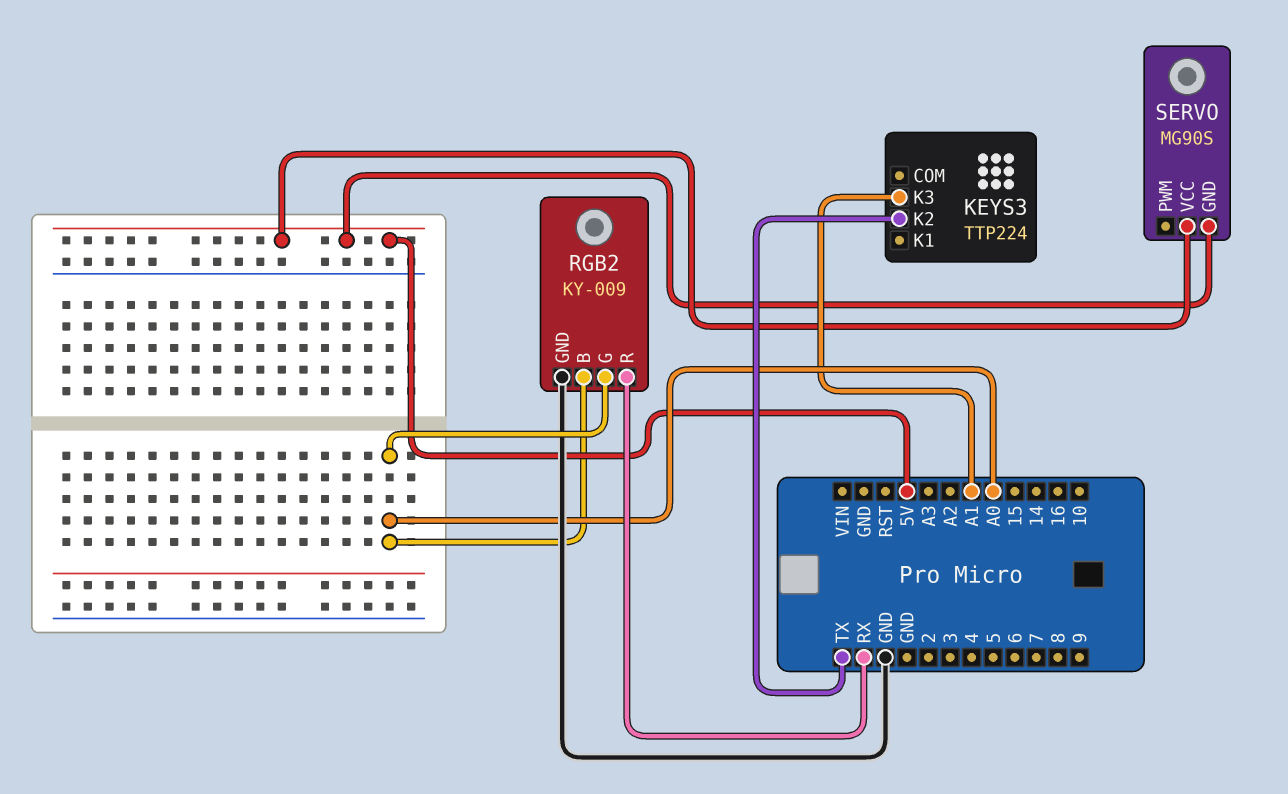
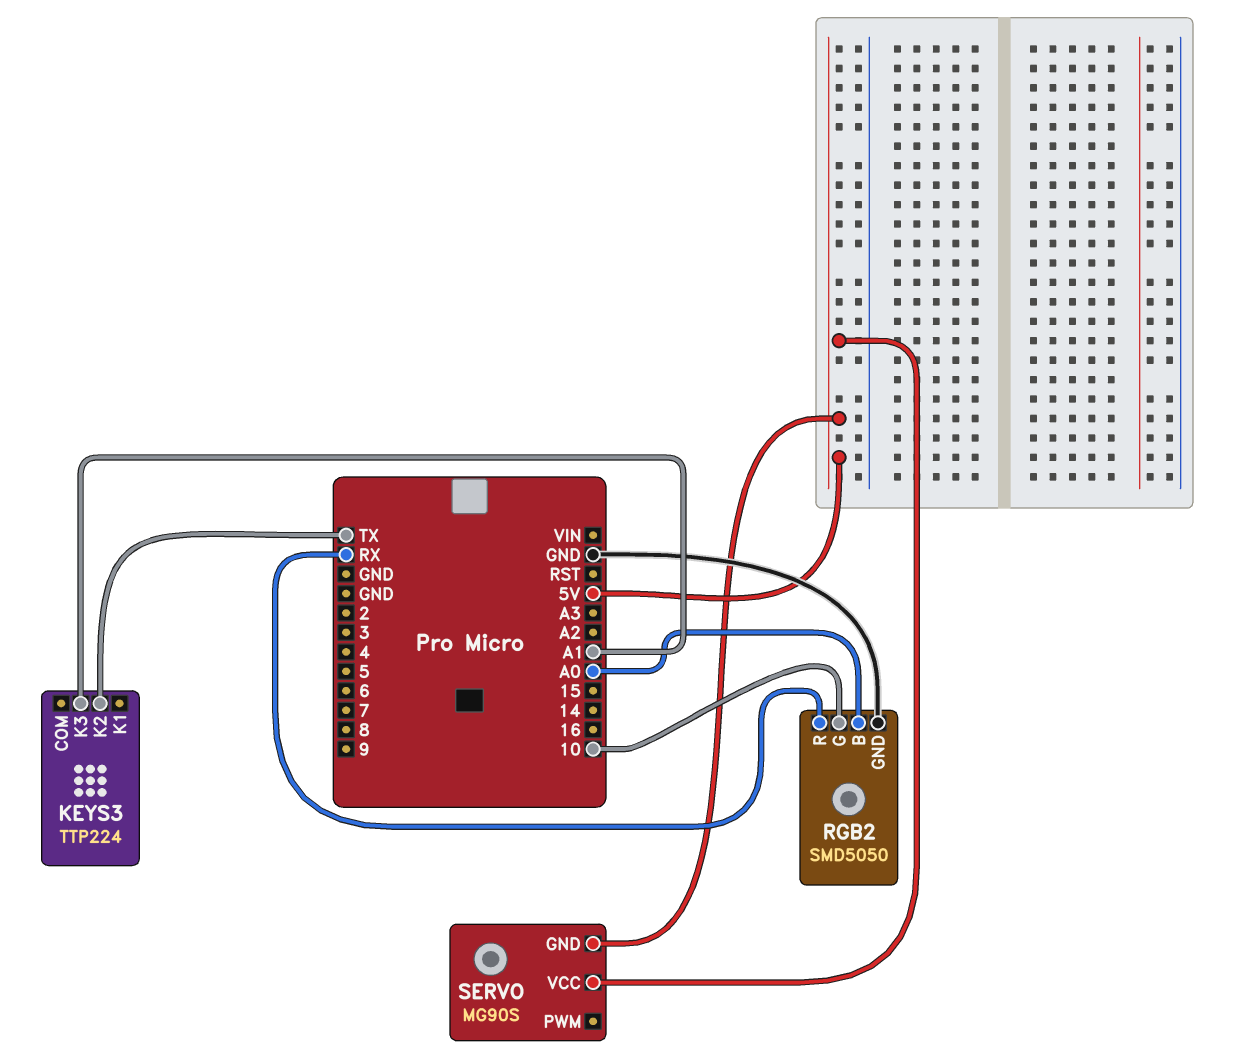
RGB2: KY-009 -> SMD5050
RGB2 pin G: A0 -> 10

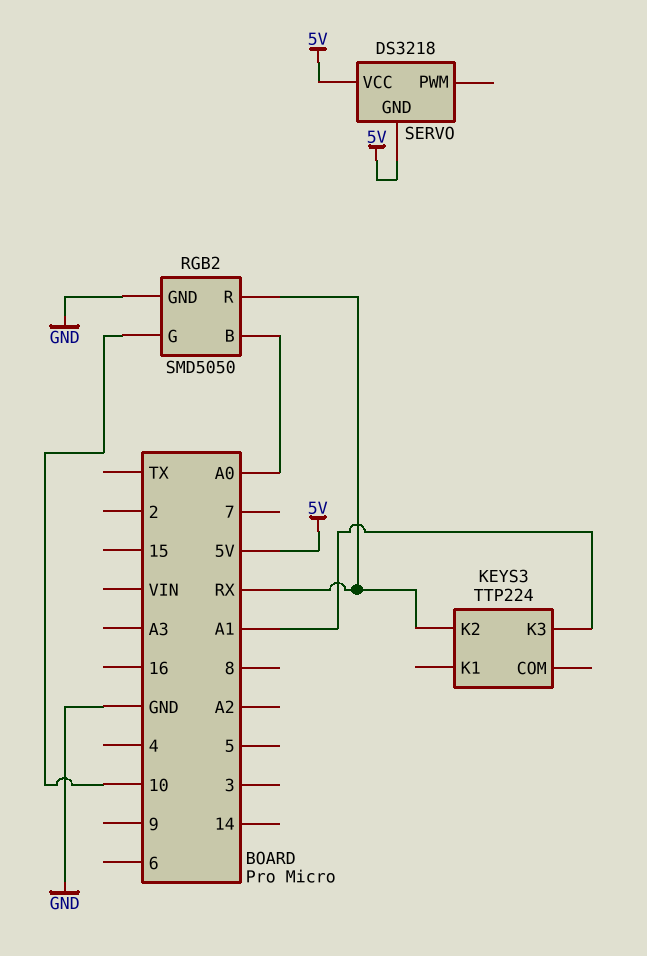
KEYS3 pin K2: TX -> RX
SERVO: MG90S -> DS3218

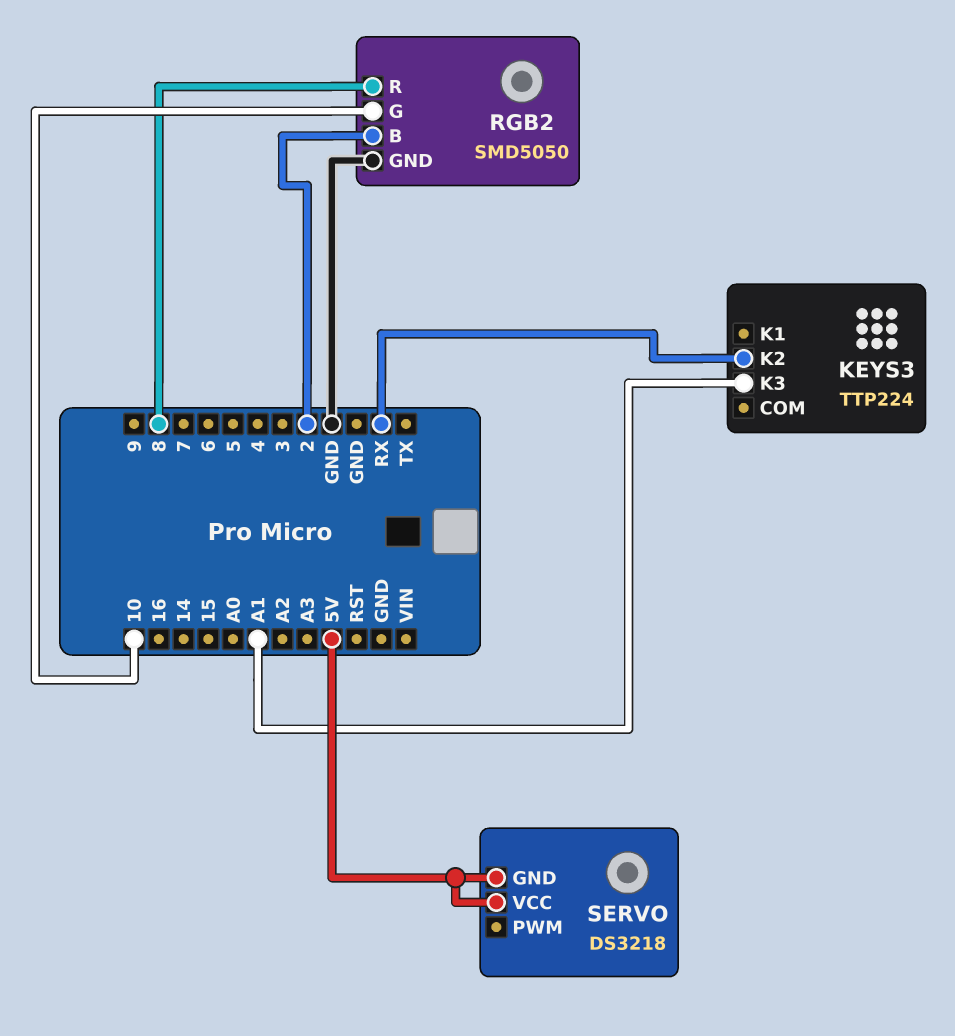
RGB2 pin B: A0 -> 2
RGB2 pin R: RX -> 8

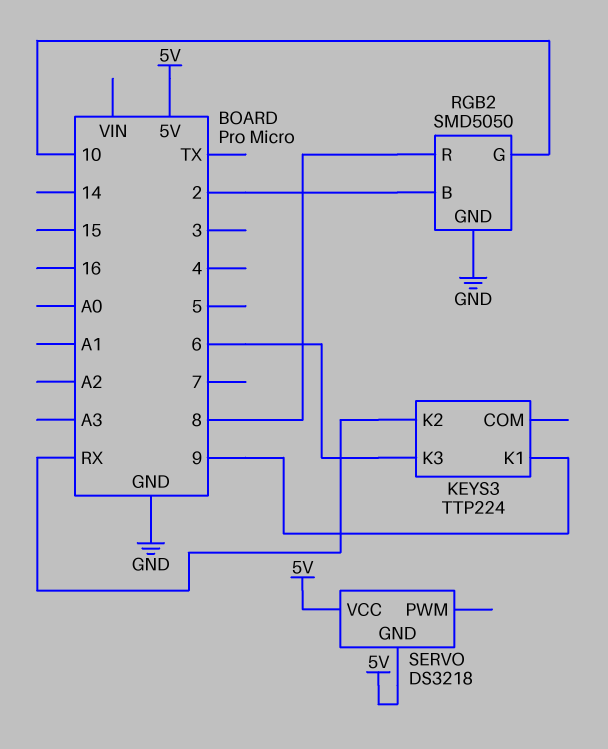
KEYS3 pin K1: none -> 9
KEYS3 pin K3: A1 -> 6

